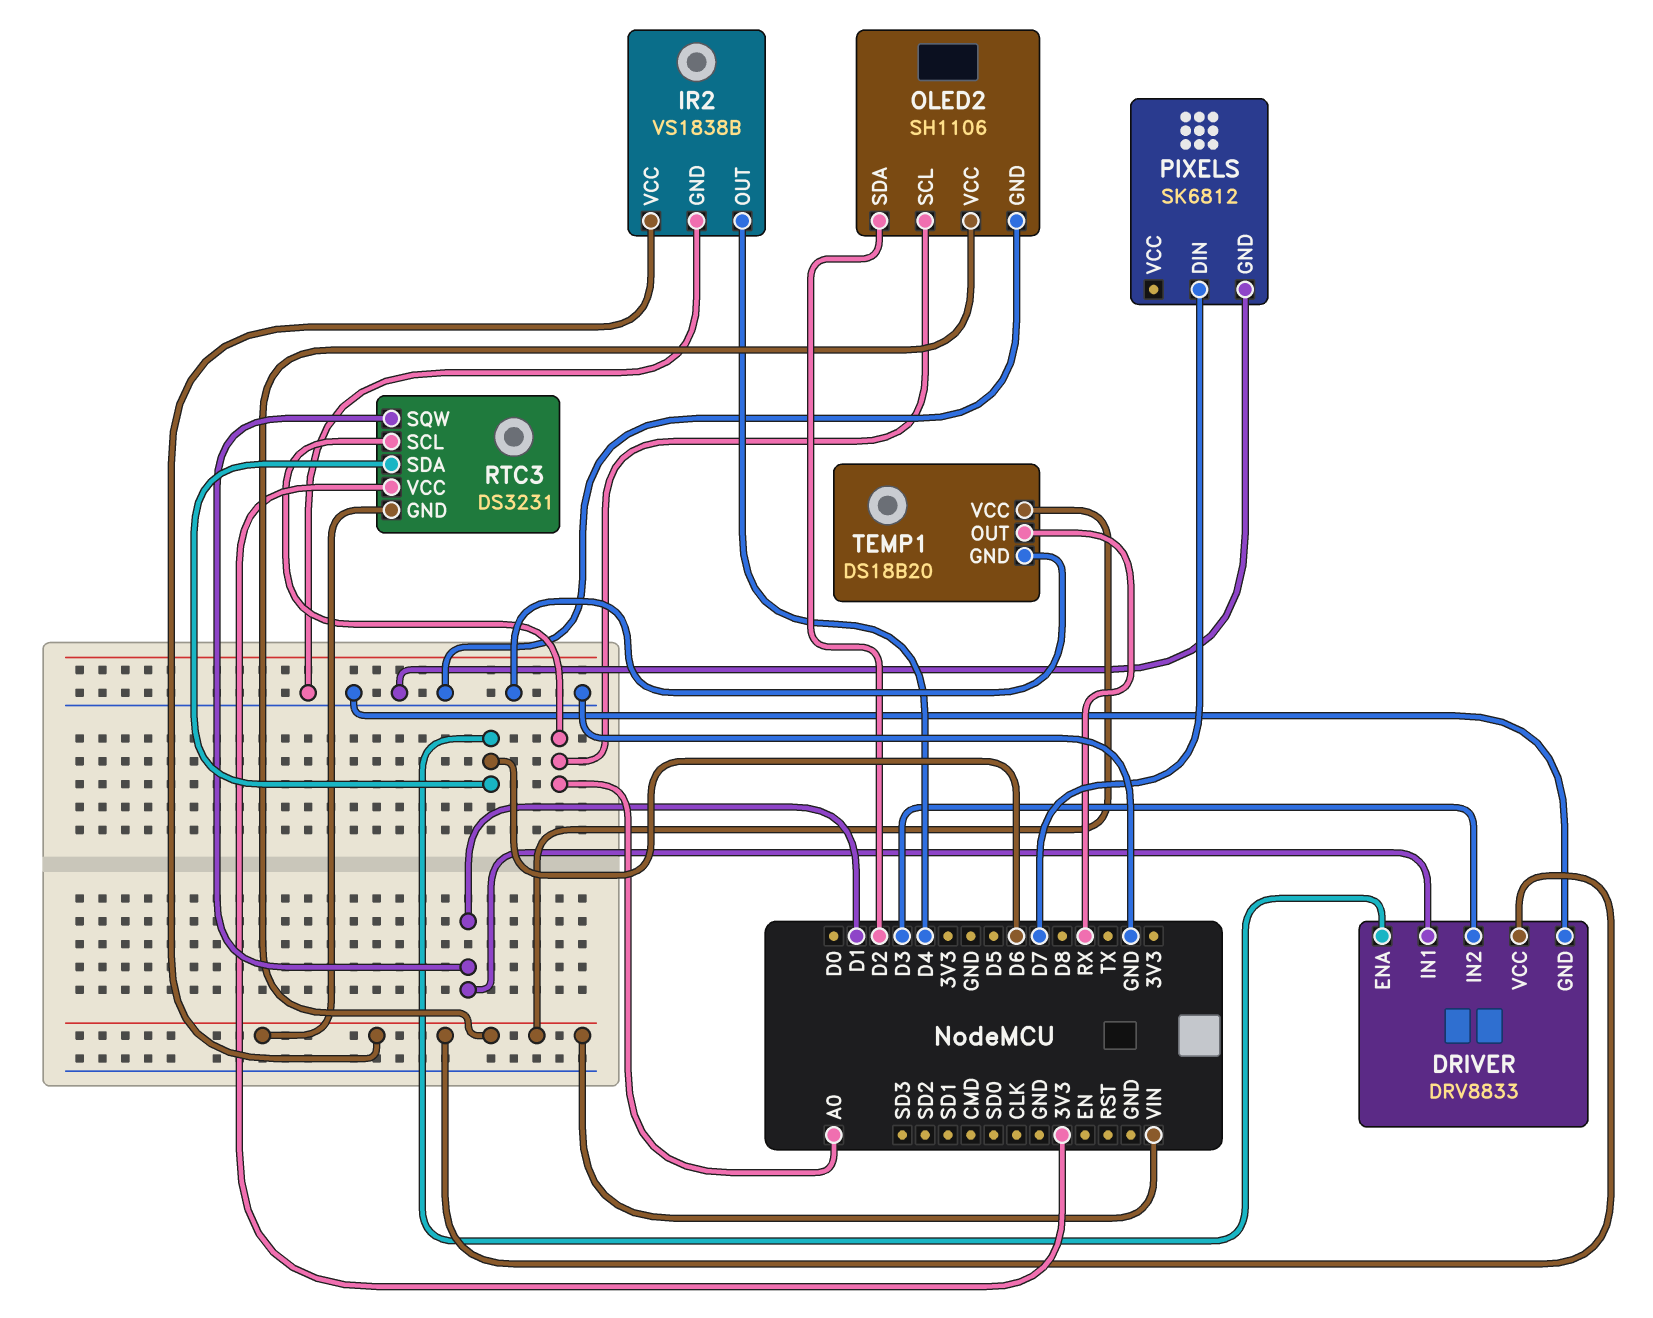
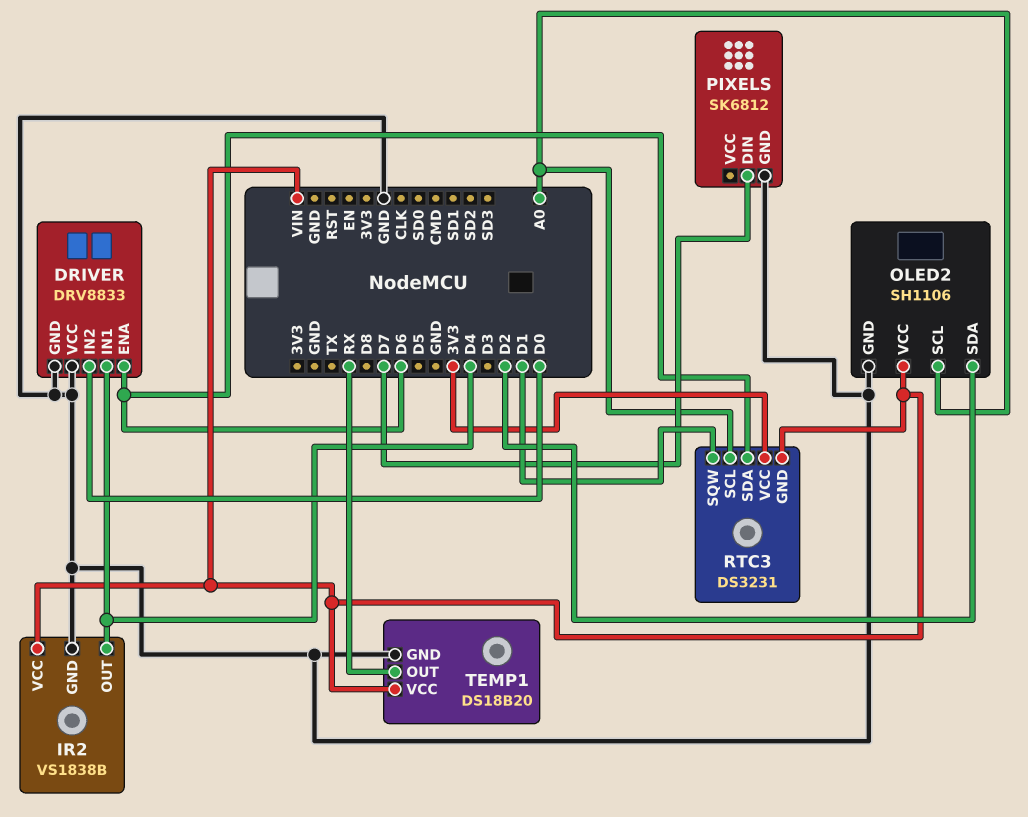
DRIVER pin IN1: D1 -> D4
DRIVER pin IN2: D3 -> D0
DRIVER pin VCC: VIN -> GND

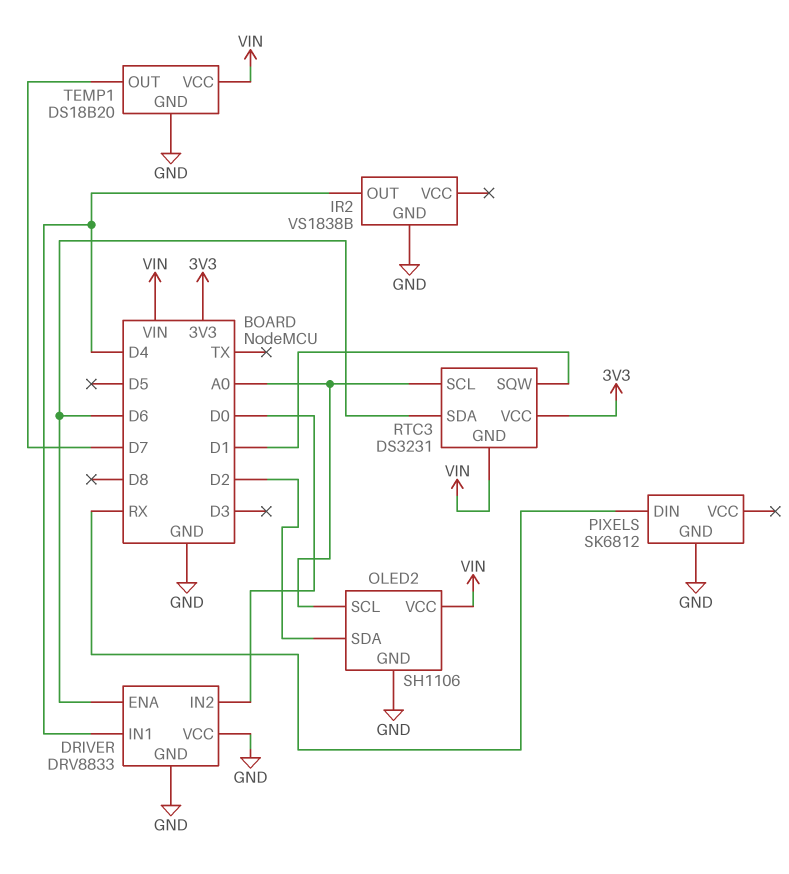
IR2 pin VCC: VIN -> none
PIXELS pin DIN: D7 -> RX
TEMP1 pin OUT: RX -> D7

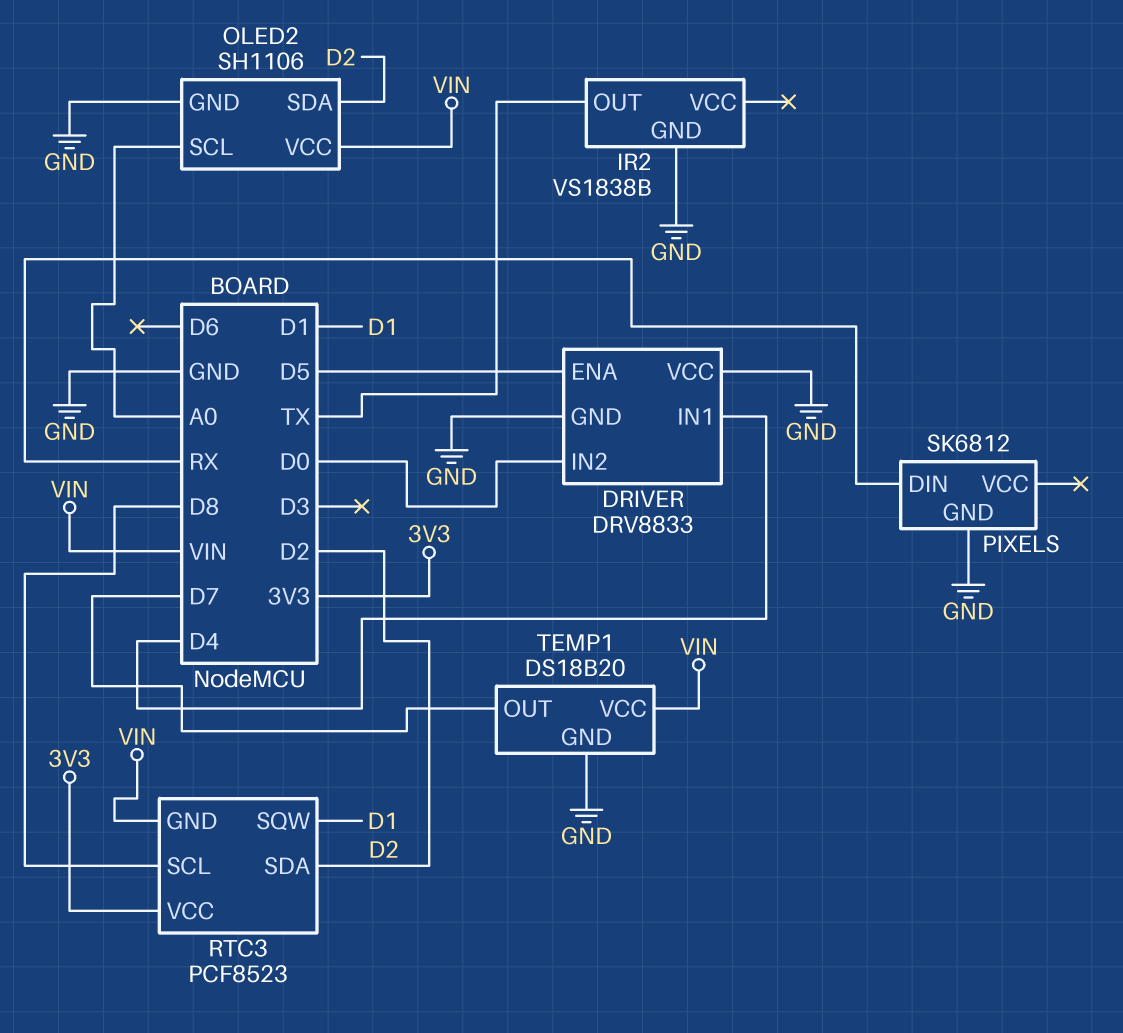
DRIVER pin ENA: D6 -> D5
IR2 pin OUT: D4 -> TX
RTC3: DS3231 -> PCF8523
RTC3 pin SCL: A0 -> D8
RTC3 pin SDA: D6 -> D2

